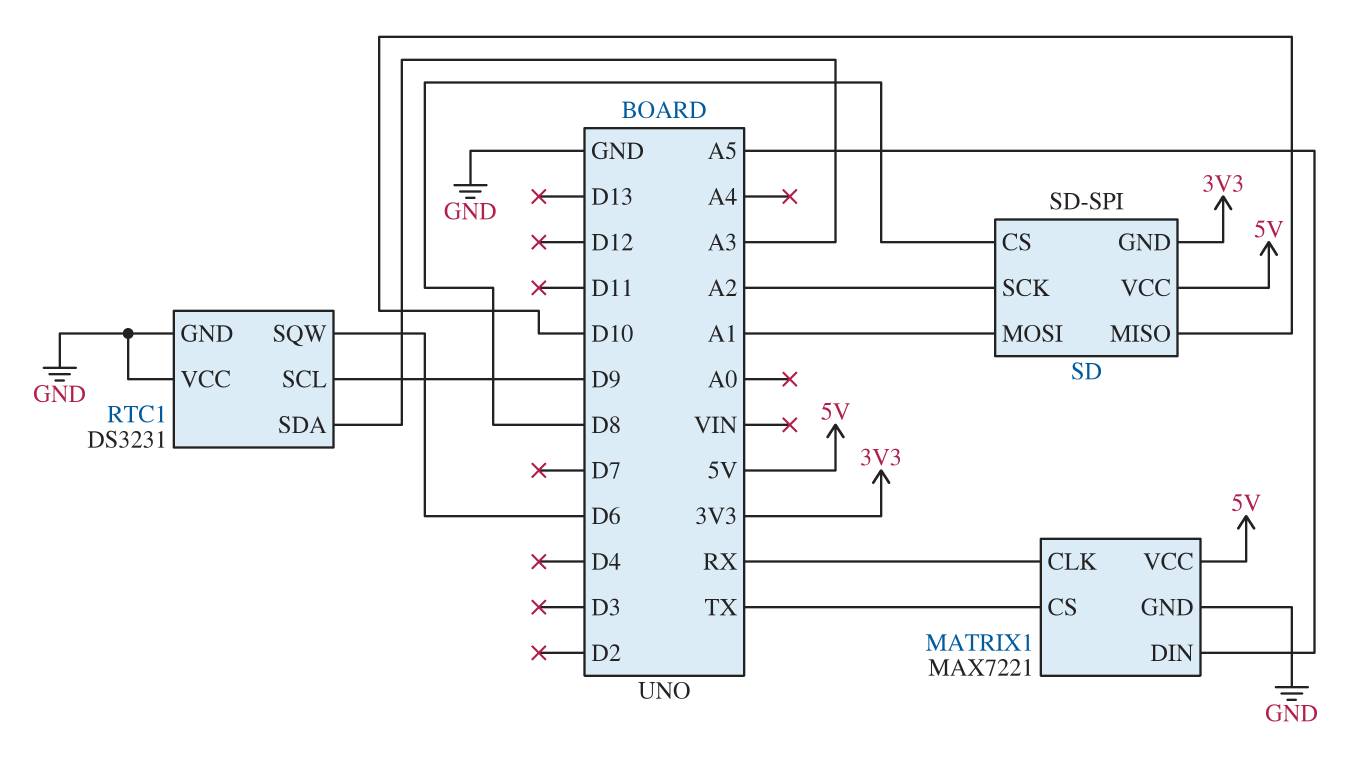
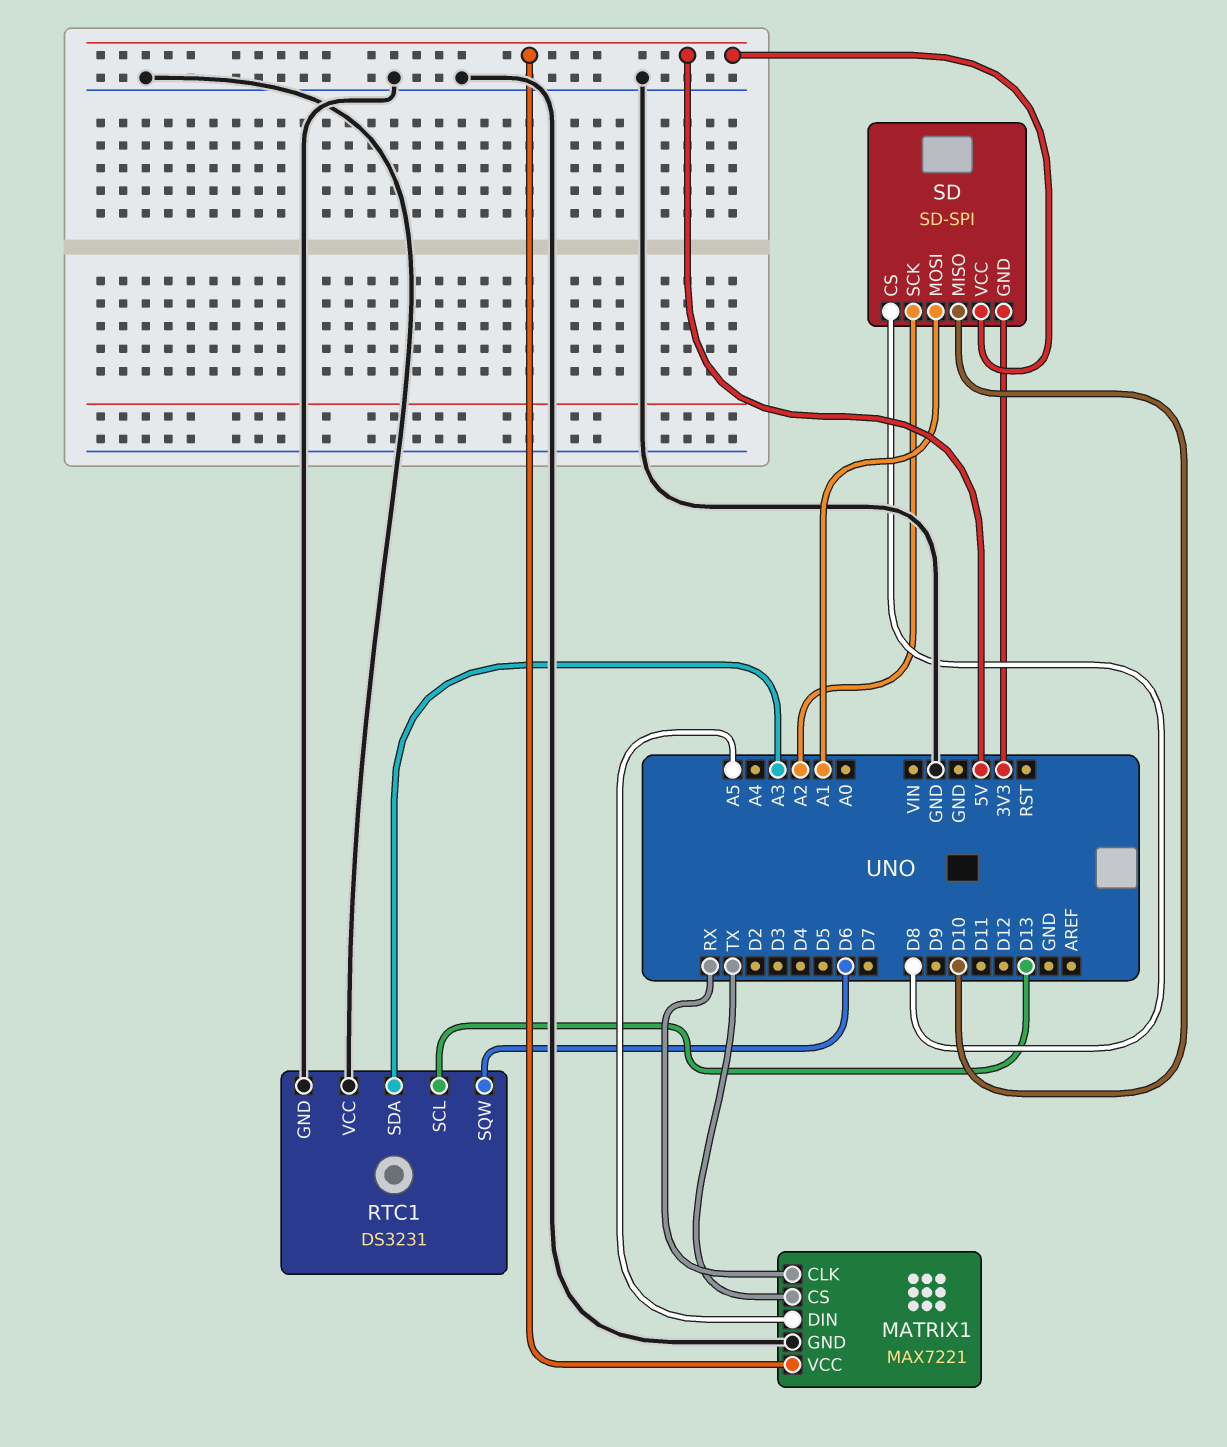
RTC1 pin SCL: D9 -> D13

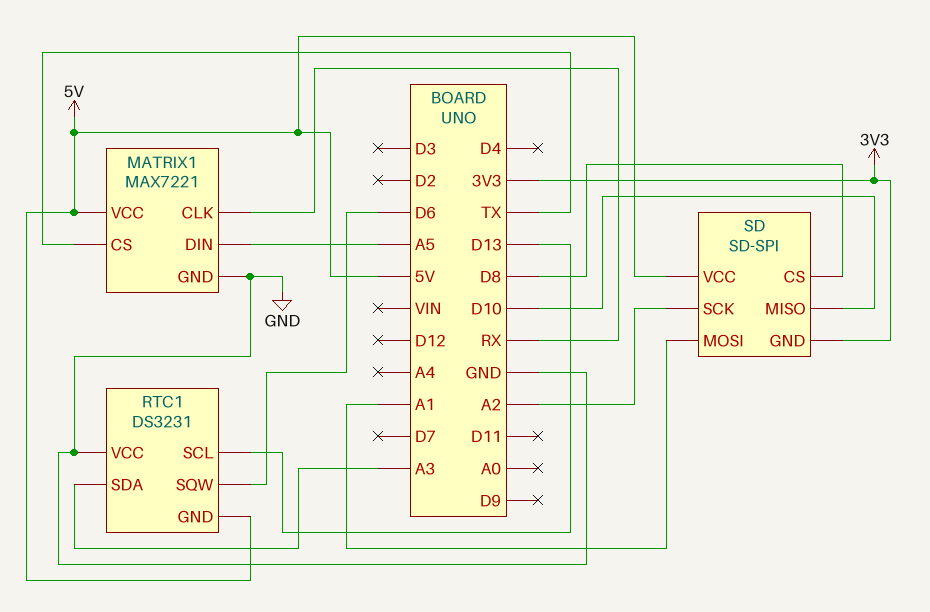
RTC1 pin GND: GND -> 5V

